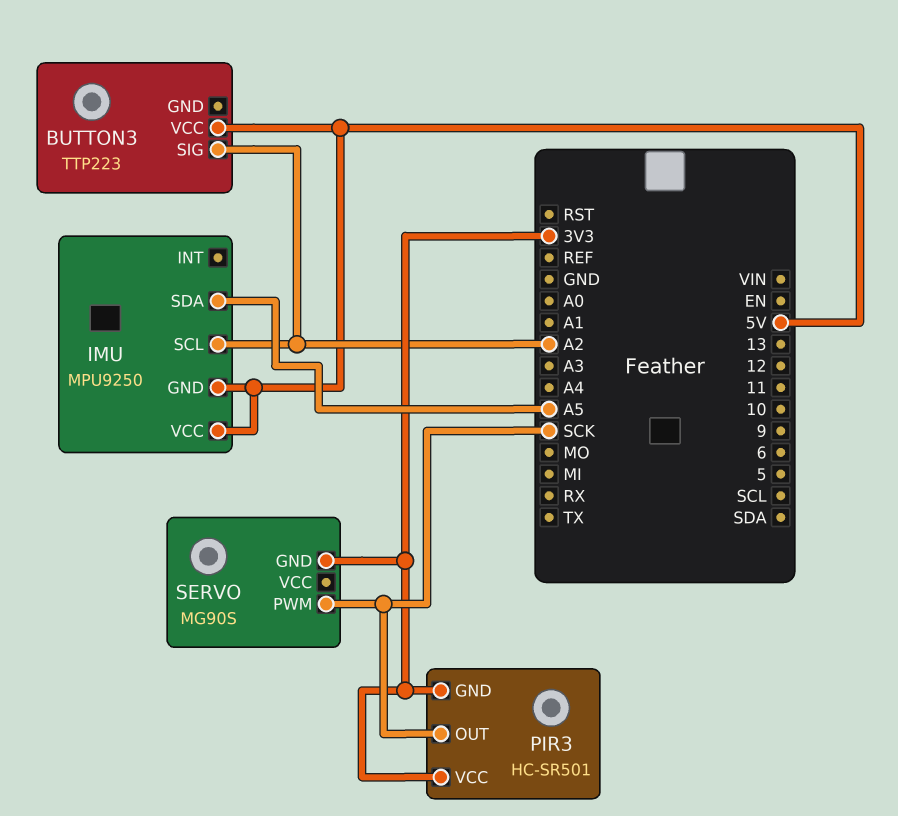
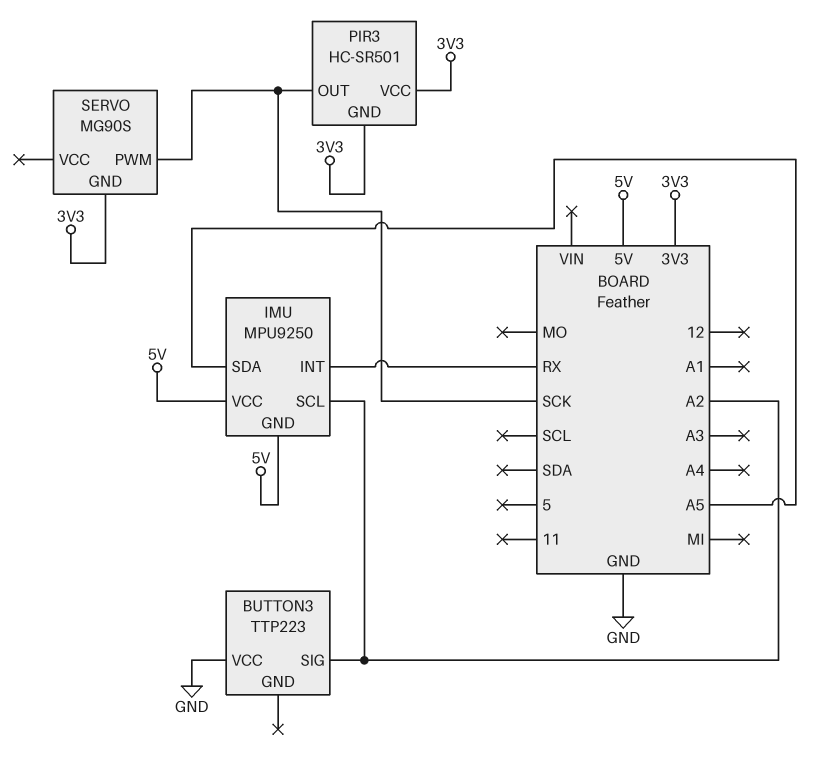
BUTTON3 pin VCC: 5V -> GND
IMU pin INT: none -> RX

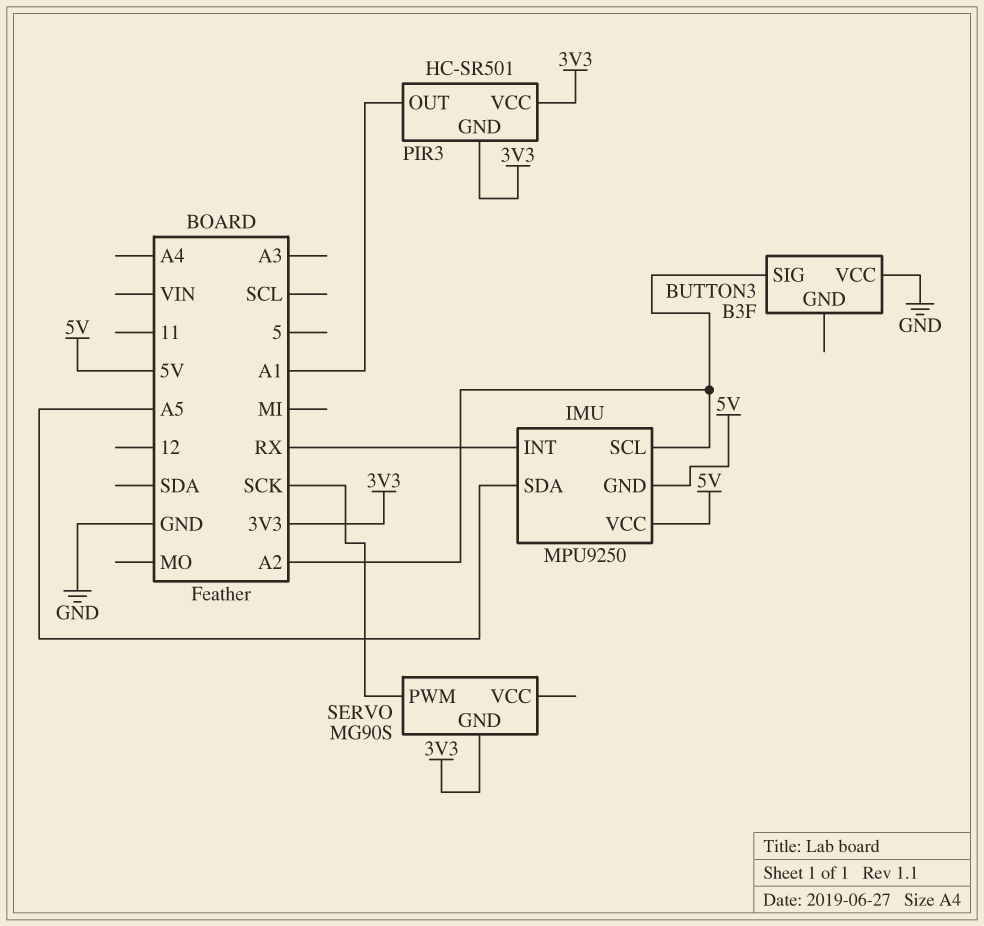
BUTTON3: TTP223 -> B3F
PIR3 pin OUT: SCK -> A1

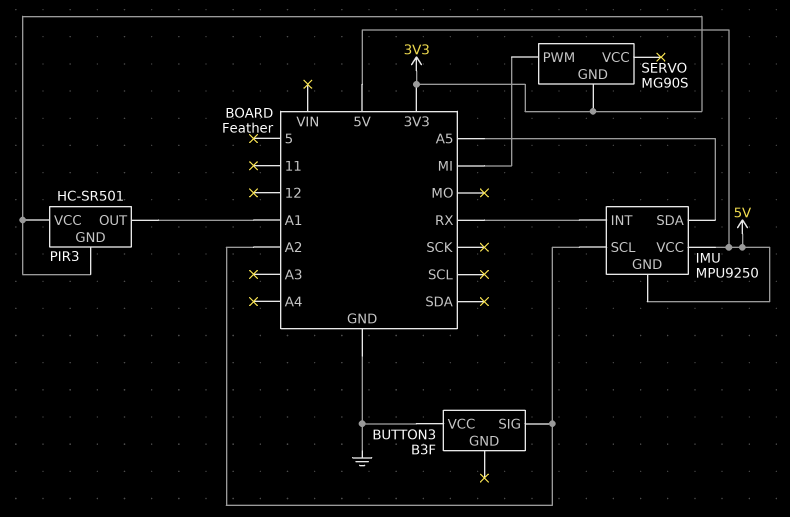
SERVO pin PWM: SCK -> MI

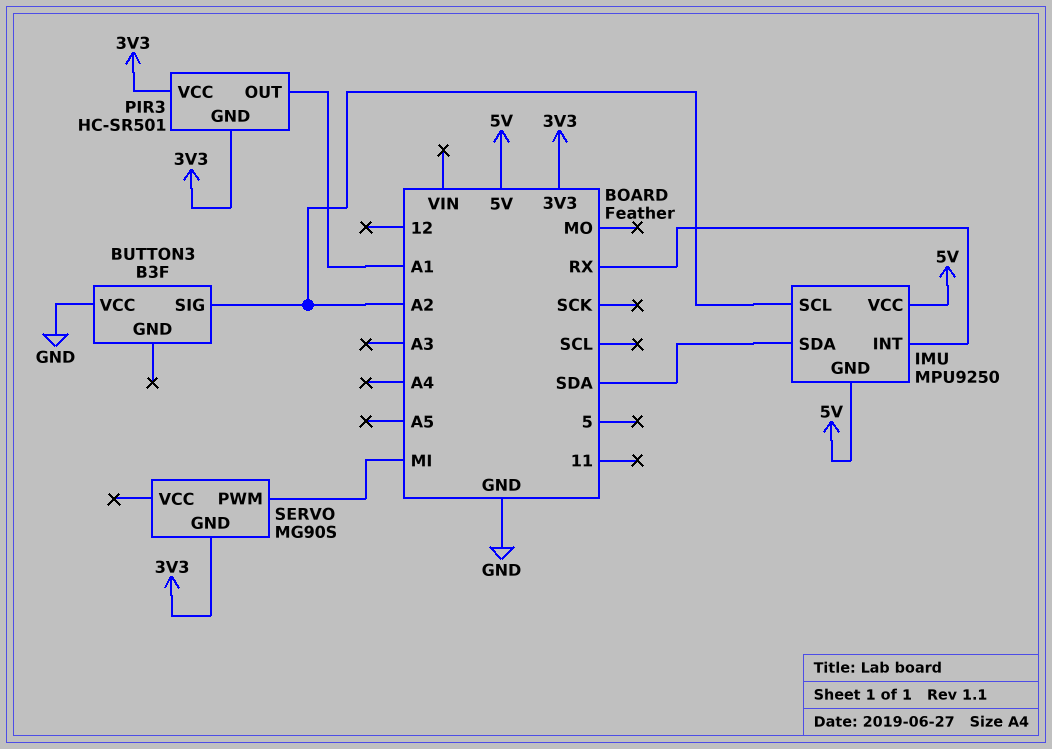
IMU pin SDA: A5 -> SDA

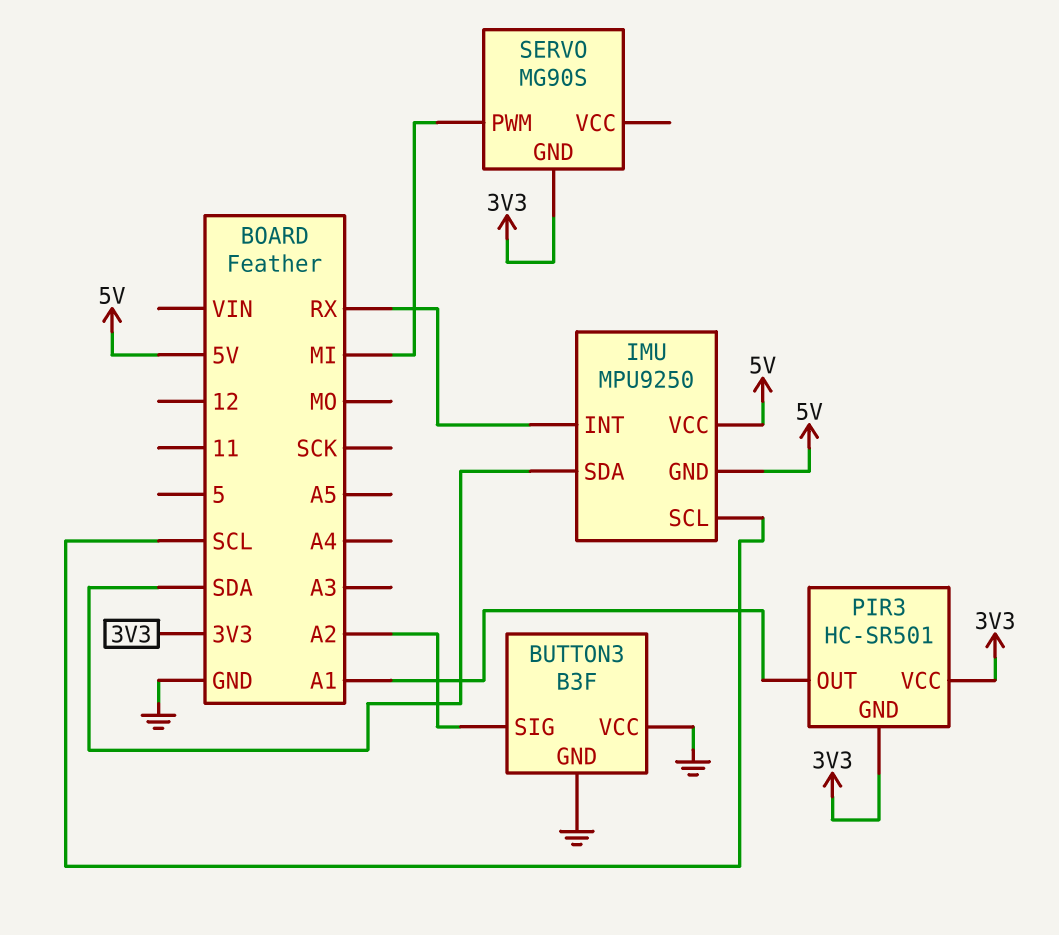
BUTTON3 pin GND: none -> GND
IMU pin SCL: A2 -> SCL

